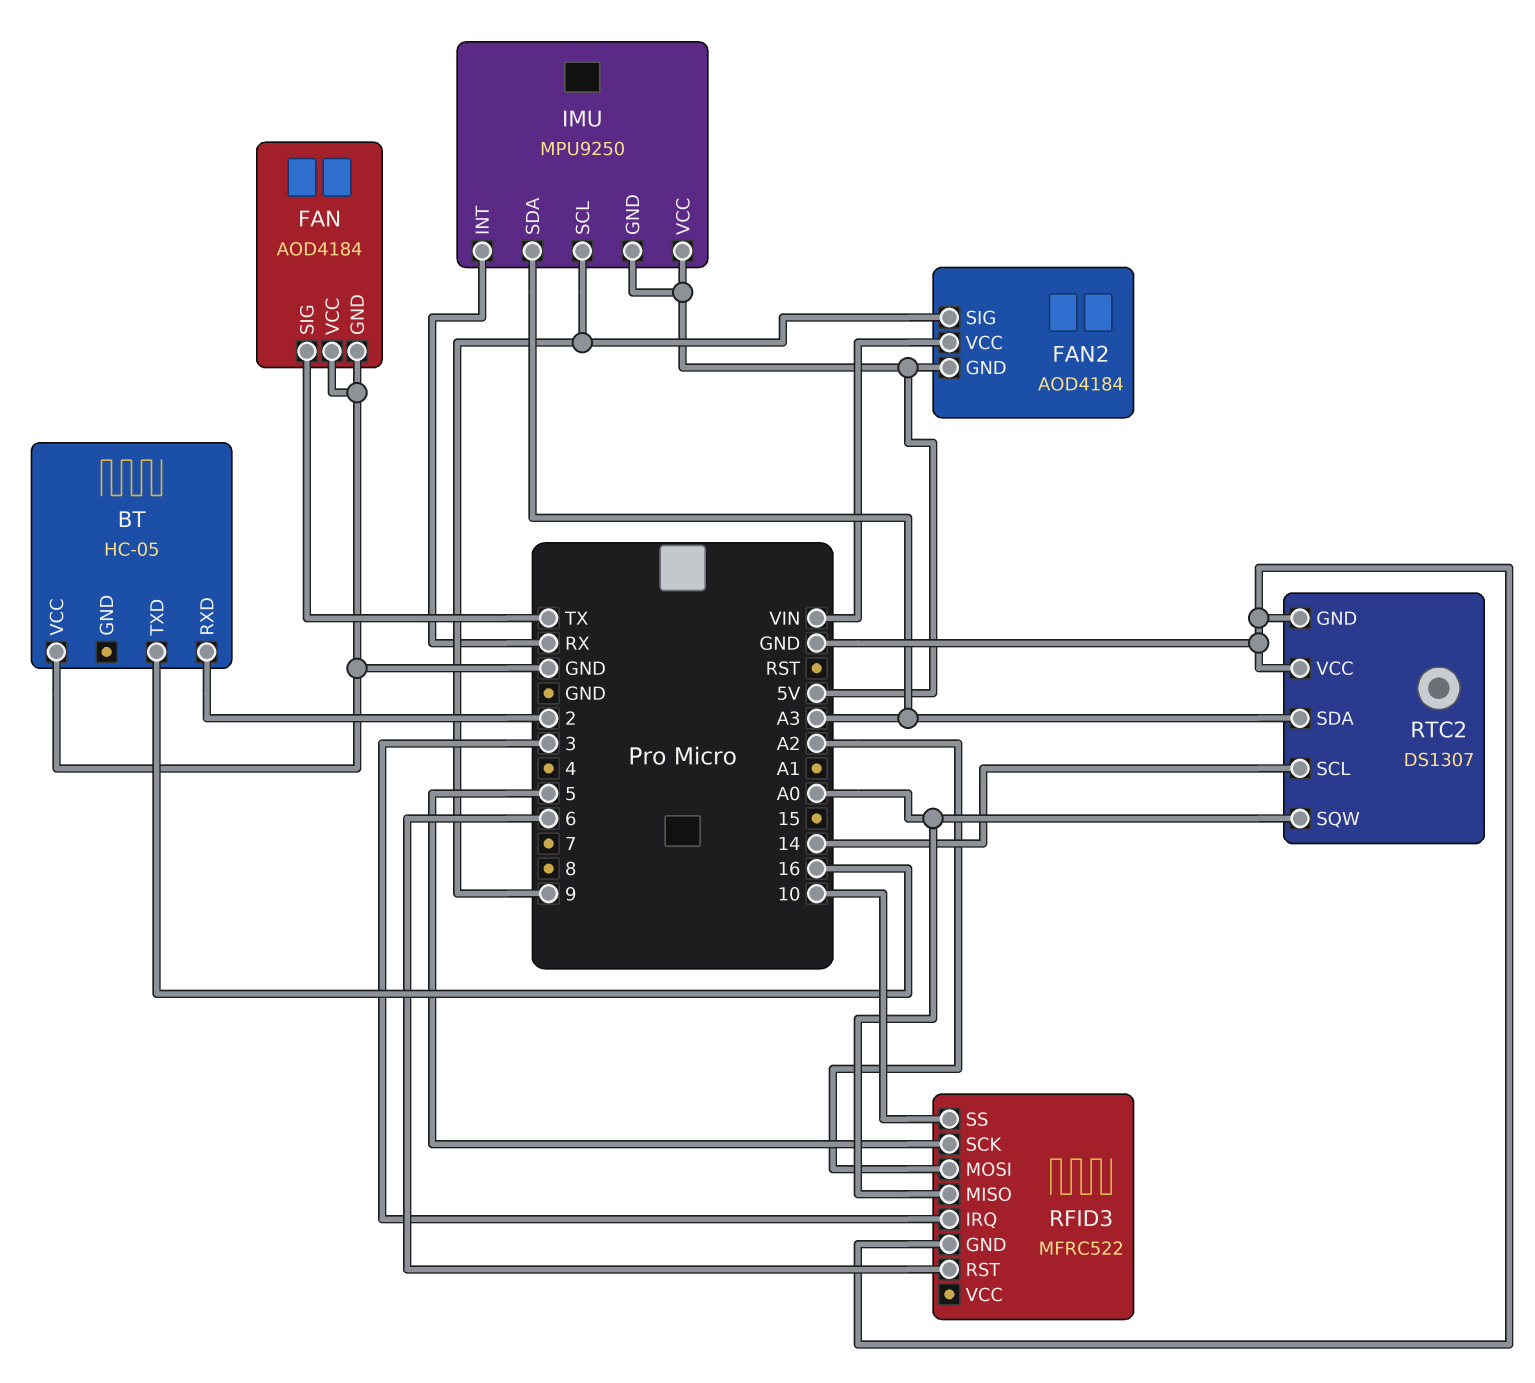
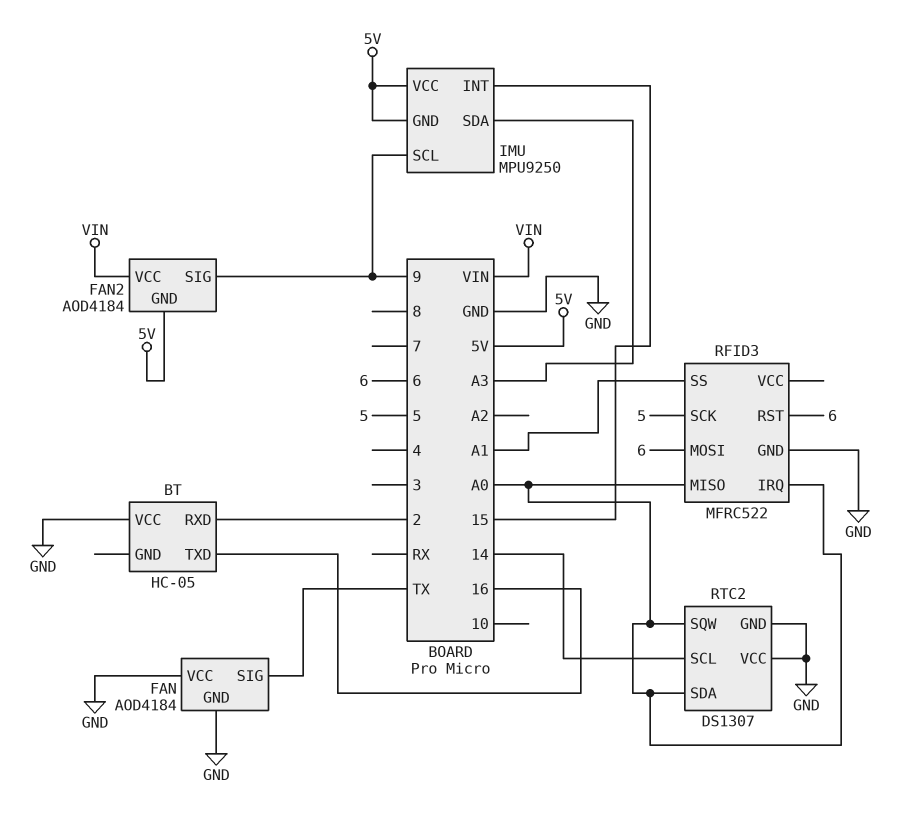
IMU pin INT: RX -> 15
RFID3 pin IRQ: 3 -> A0
RFID3 pin MOSI: A2 -> 6
RFID3 pin SS: 10 -> A1
RTC2 pin SDA: A3 -> A0

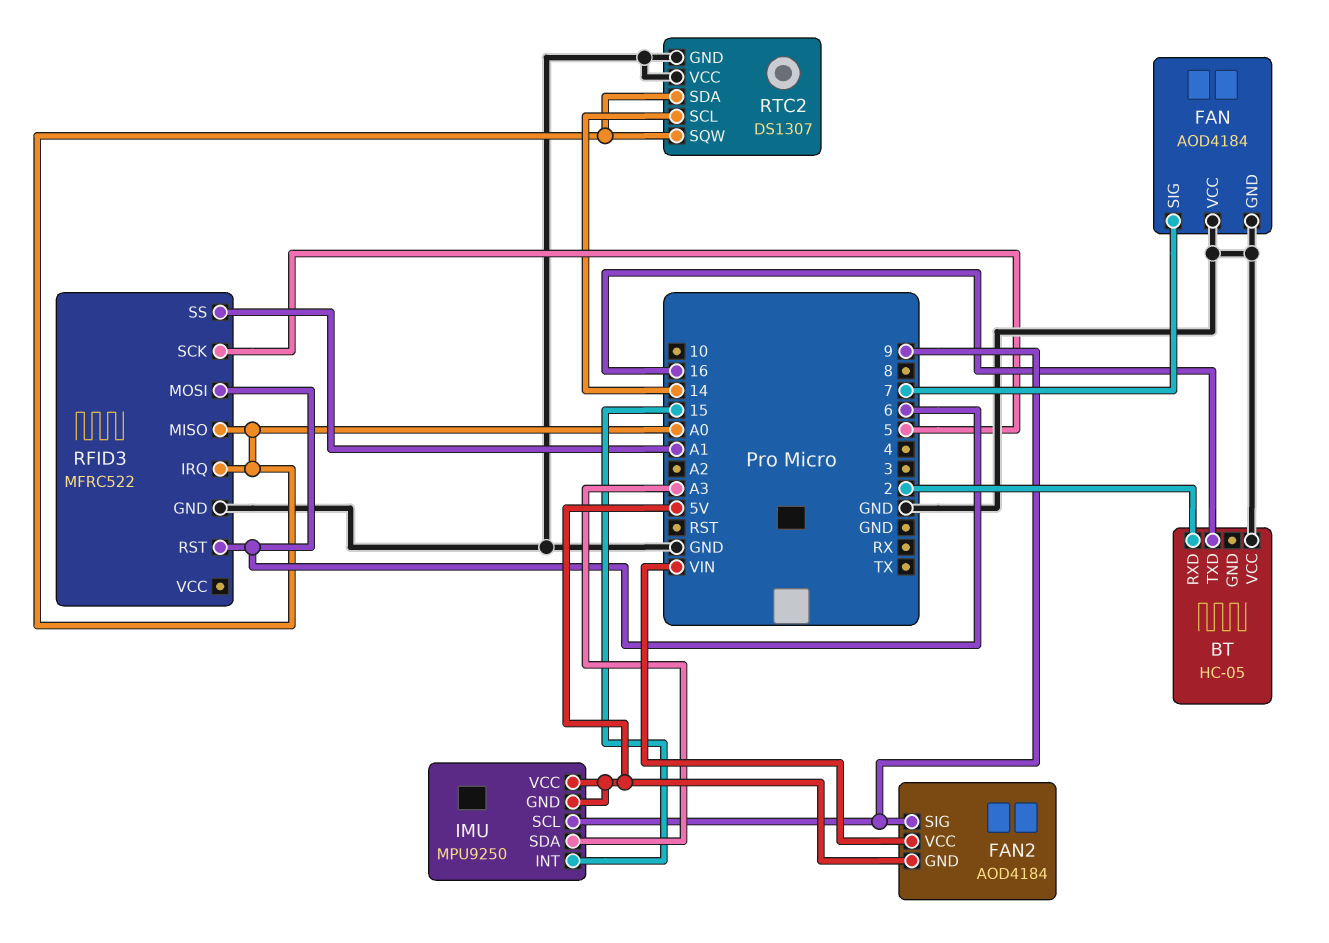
FAN pin SIG: TX -> 7

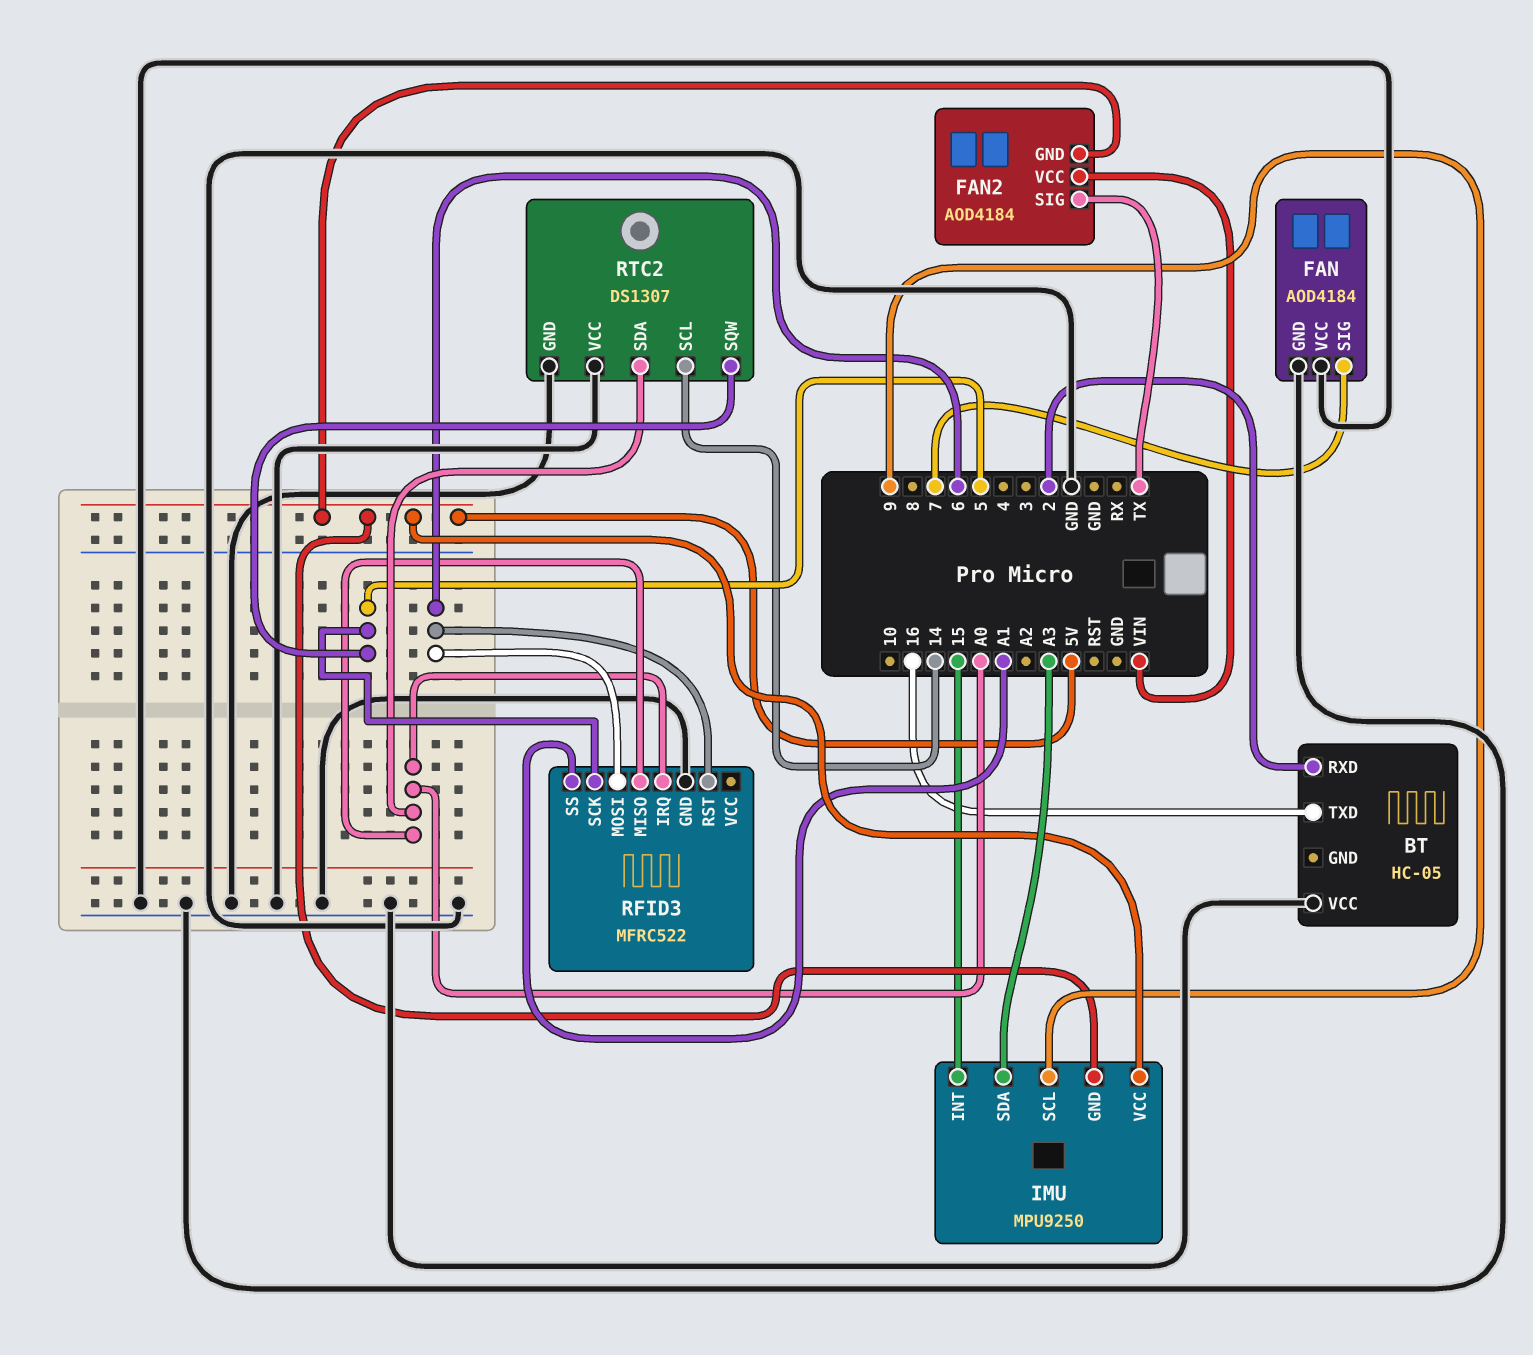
FAN2 pin SIG: 9 -> TX
RTC2 pin SQW: A0 -> 5

